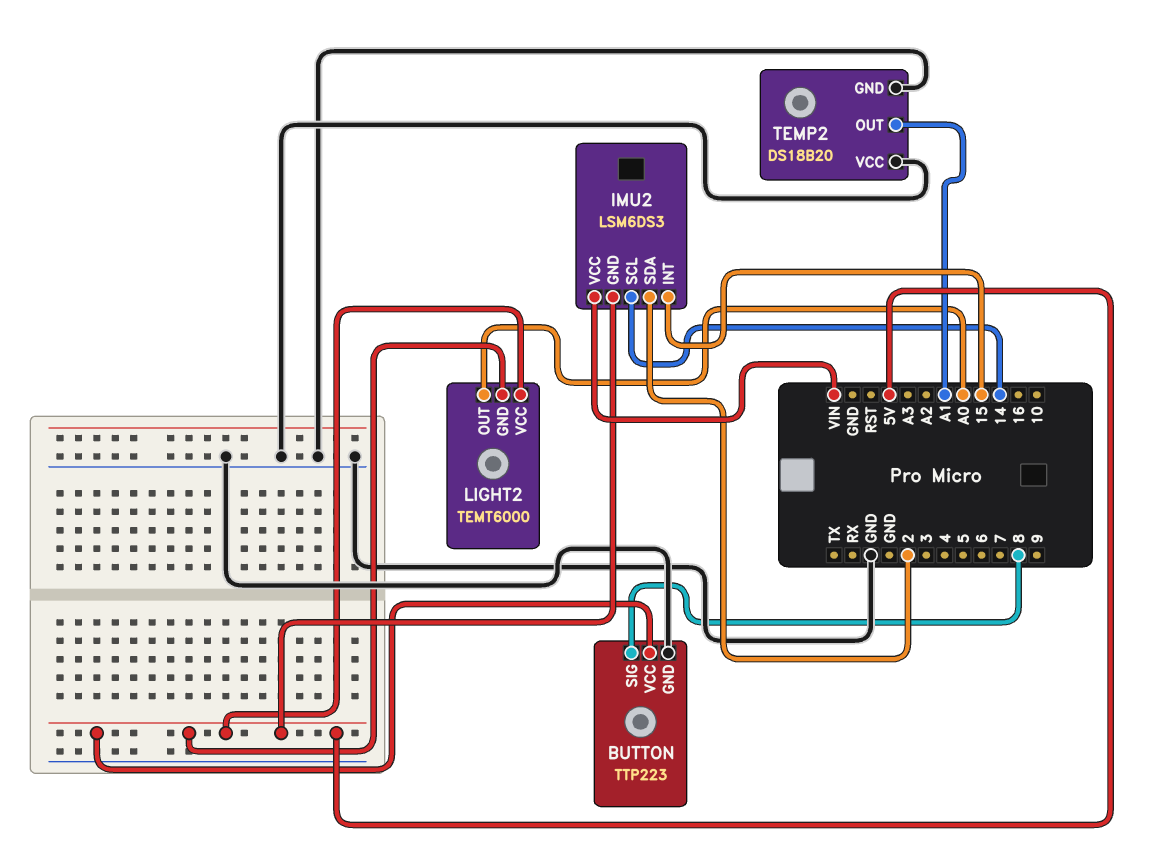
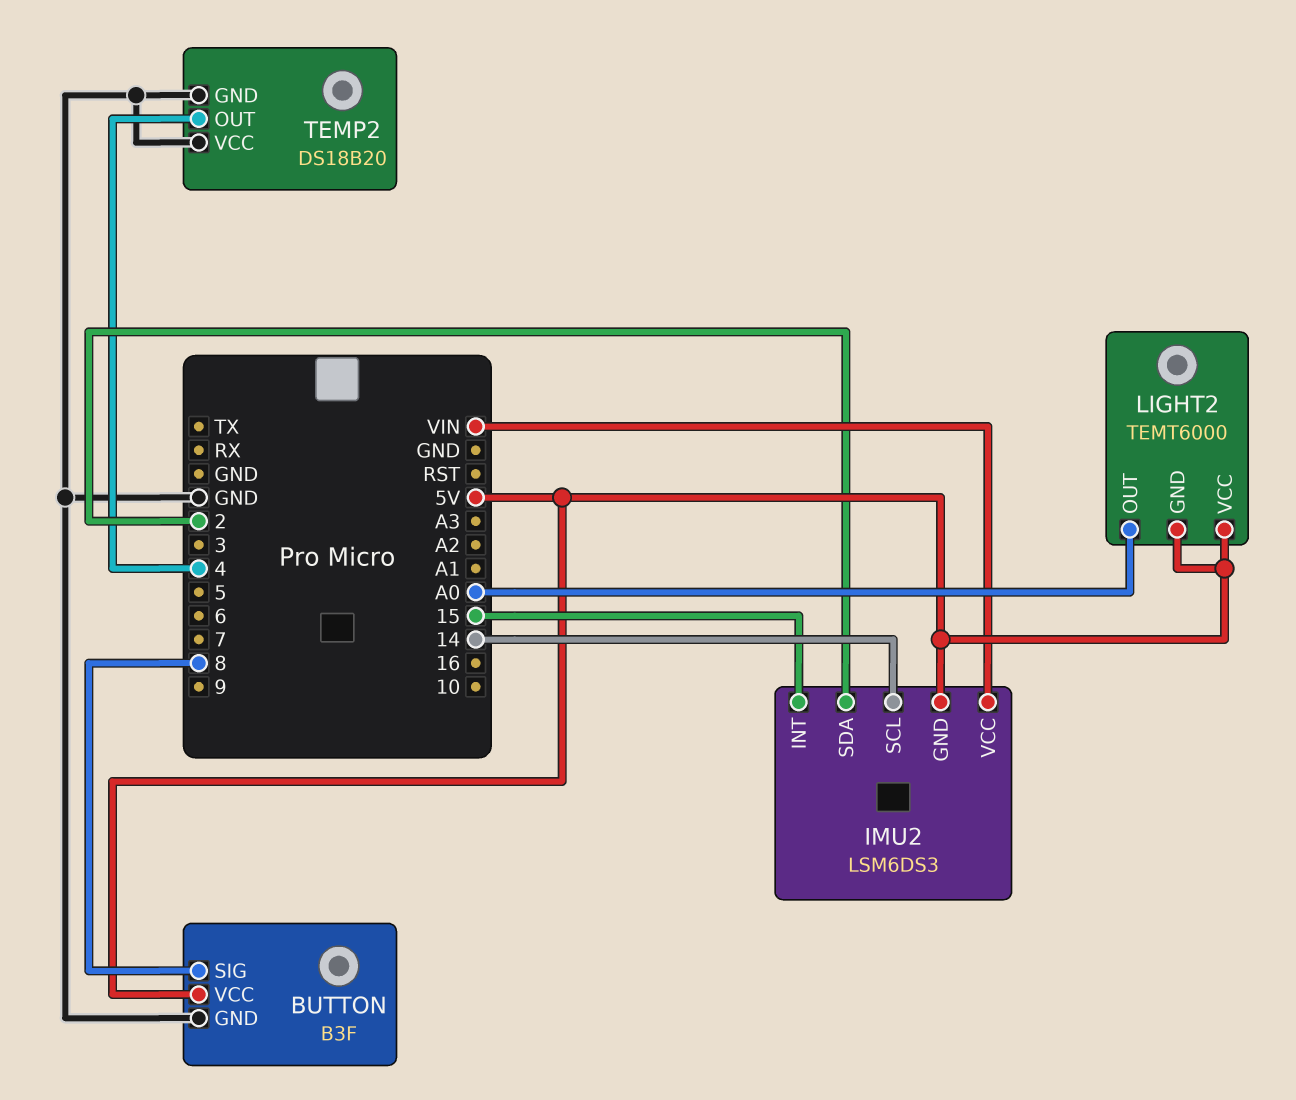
BUTTON: TTP223 -> B3F
TEMP2 pin OUT: A1 -> 4

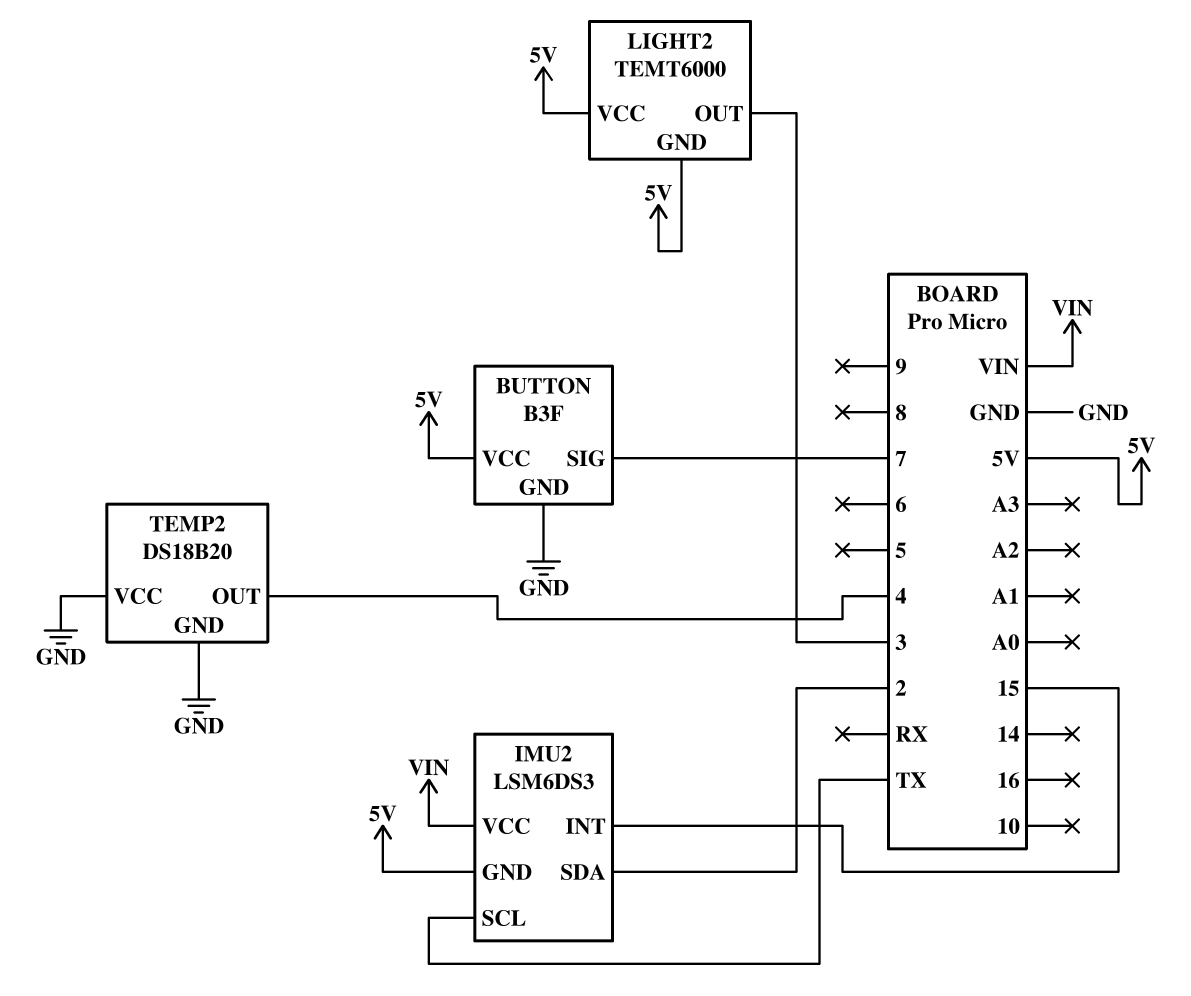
BUTTON pin SIG: 8 -> 7
IMU2 pin SCL: 14 -> TX
LIGHT2 pin OUT: A0 -> 3

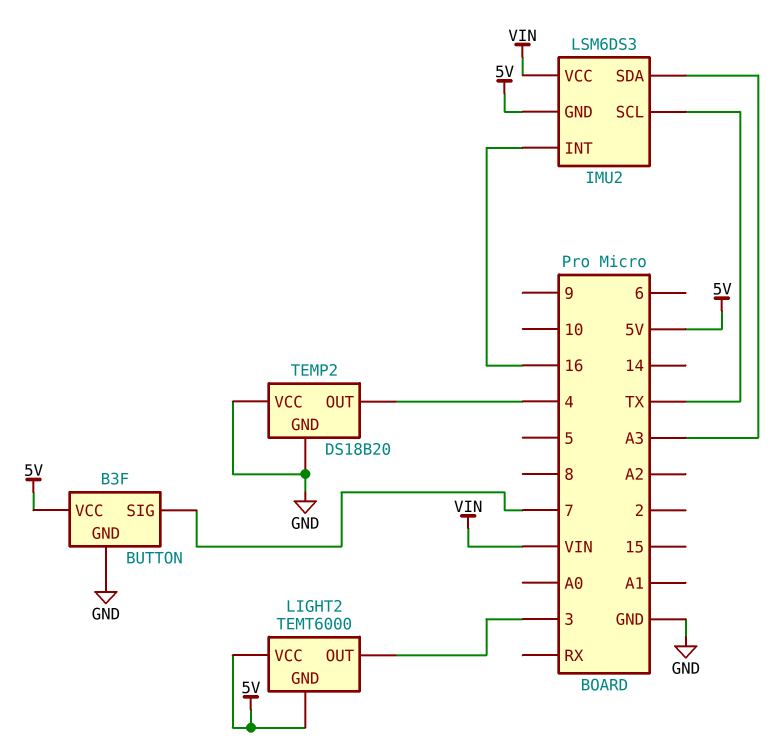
IMU2 pin INT: 15 -> 16
IMU2 pin SDA: 2 -> A3

